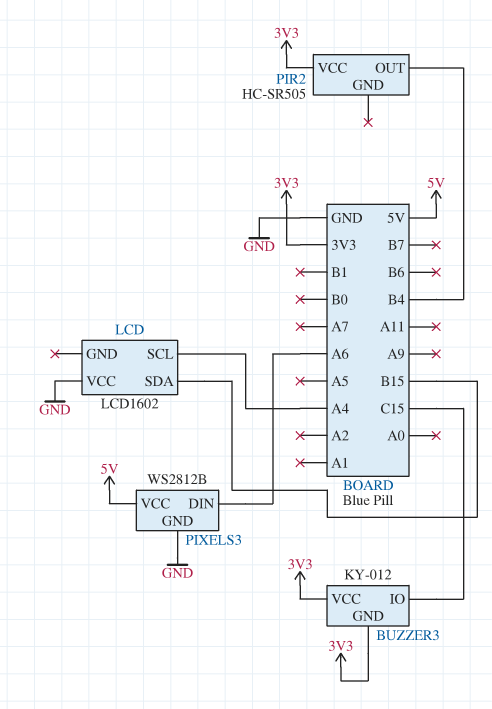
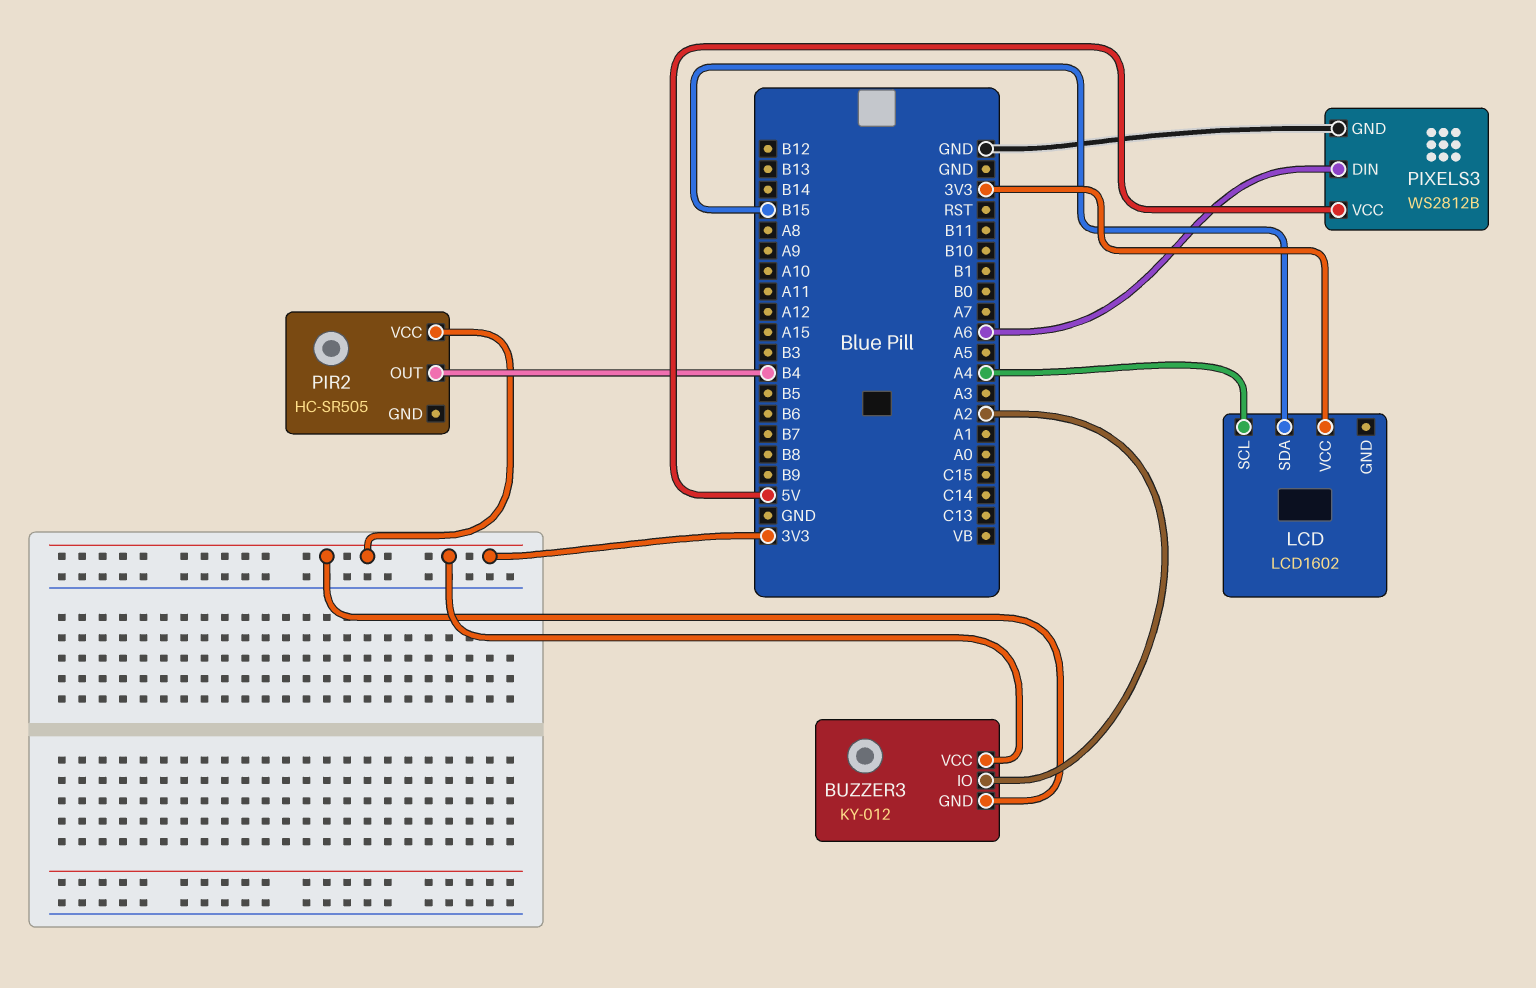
BUZZER3 pin IO: C15 -> A2
LCD pin VCC: GND -> 3V3

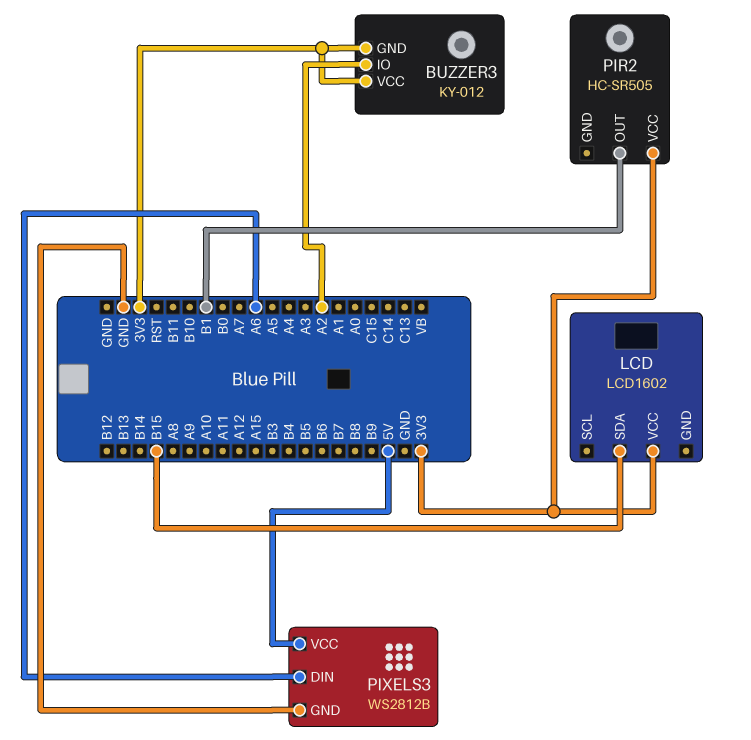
LCD pin SCL: A4 -> none
PIR2 pin OUT: B4 -> B1

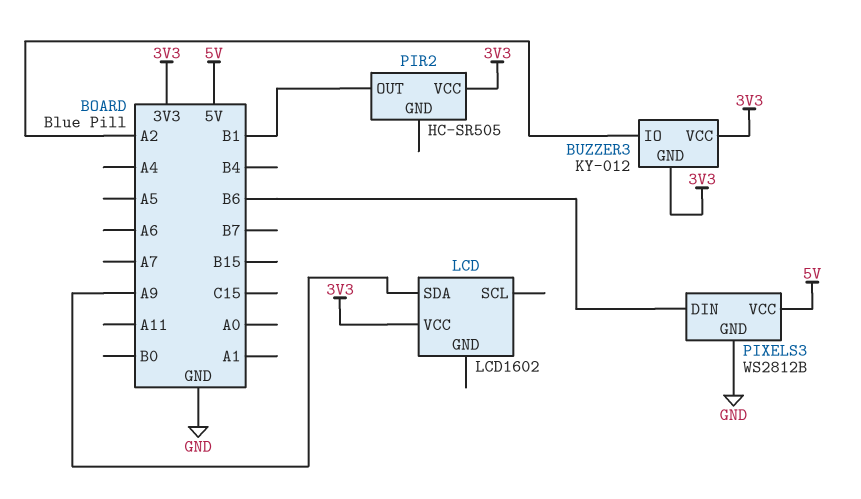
LCD pin SDA: B15 -> A9
PIXELS3 pin DIN: A6 -> B6

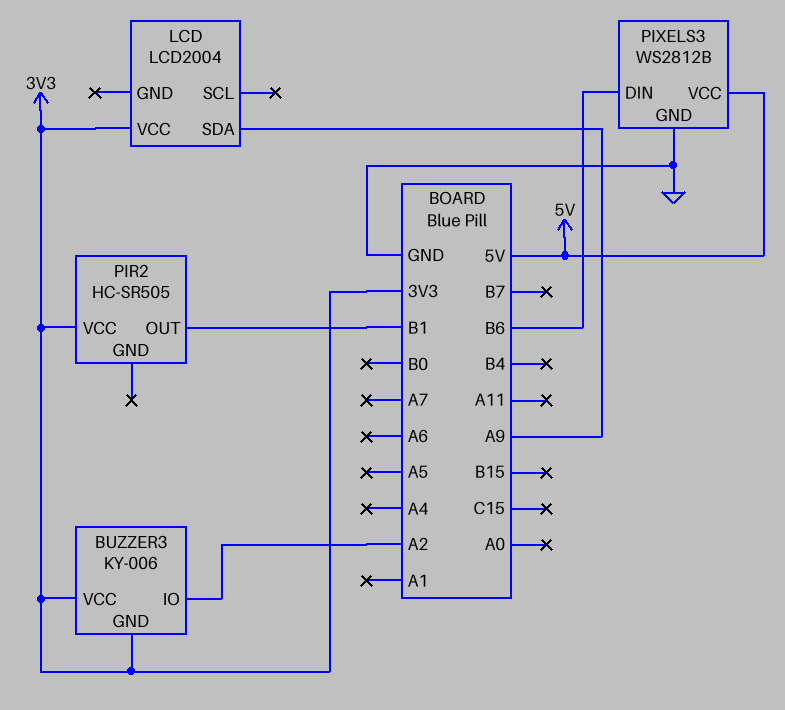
BUZZER3: KY-012 -> KY-006
LCD: LCD1602 -> LCD2004

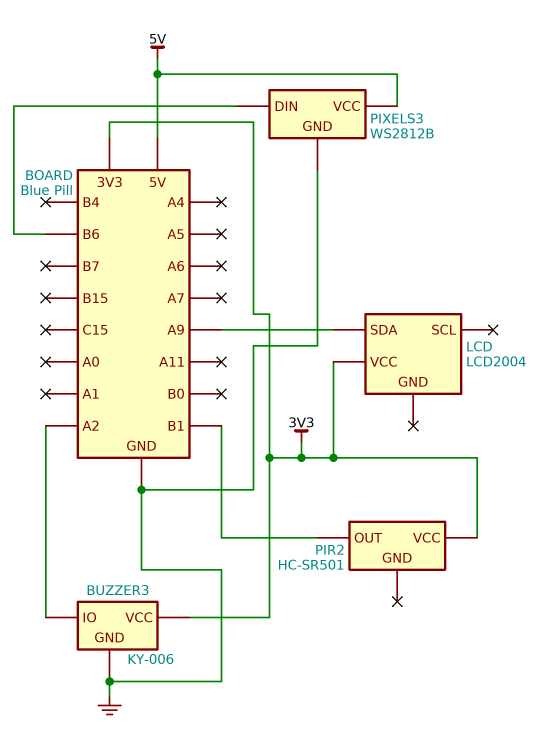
BUZZER3 pin GND: 3V3 -> GND
PIR2: HC-SR505 -> HC-SR501

